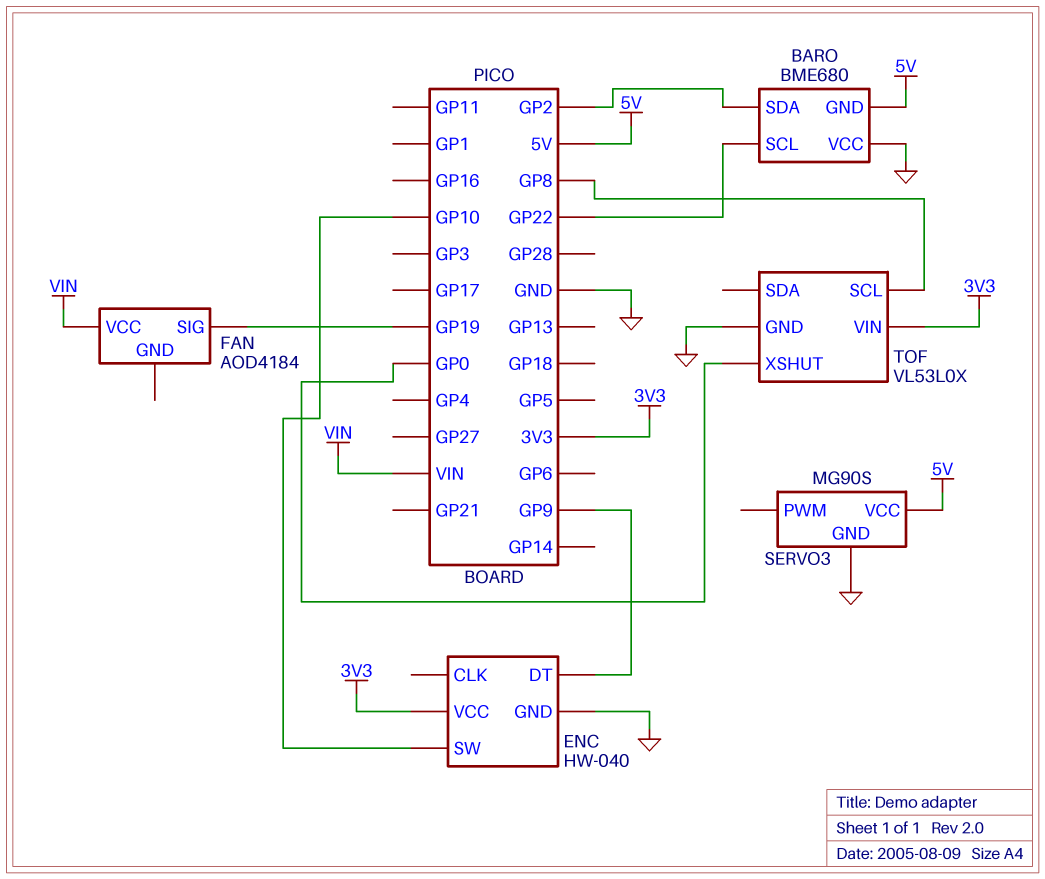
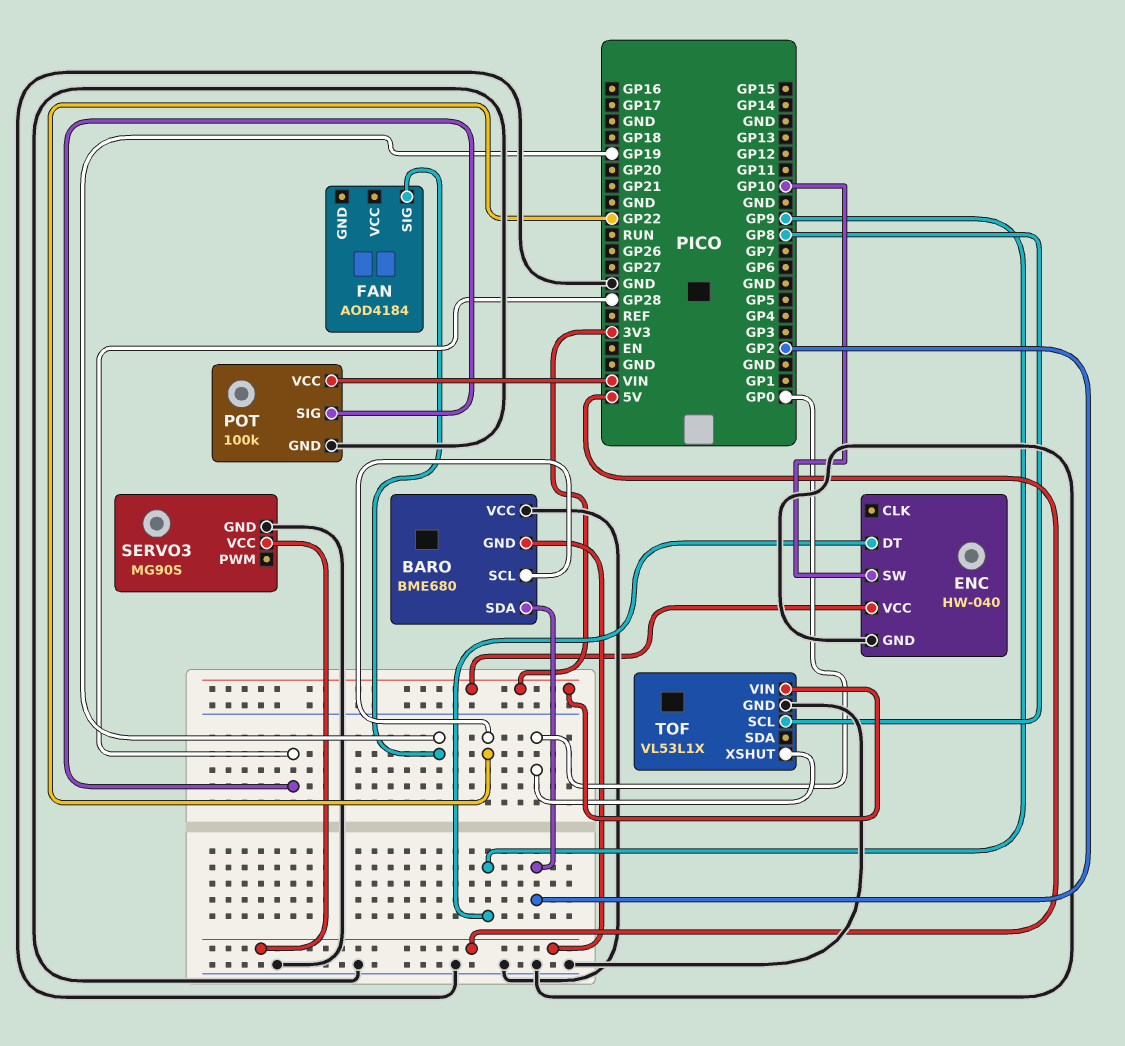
FAN pin VCC: VIN -> none
POT: none -> 100k
POT pin GND: none -> GND
POT pin SIG: none -> GP28
POT pin VCC: none -> VIN
TOF: VL53L0X -> VL53L1X

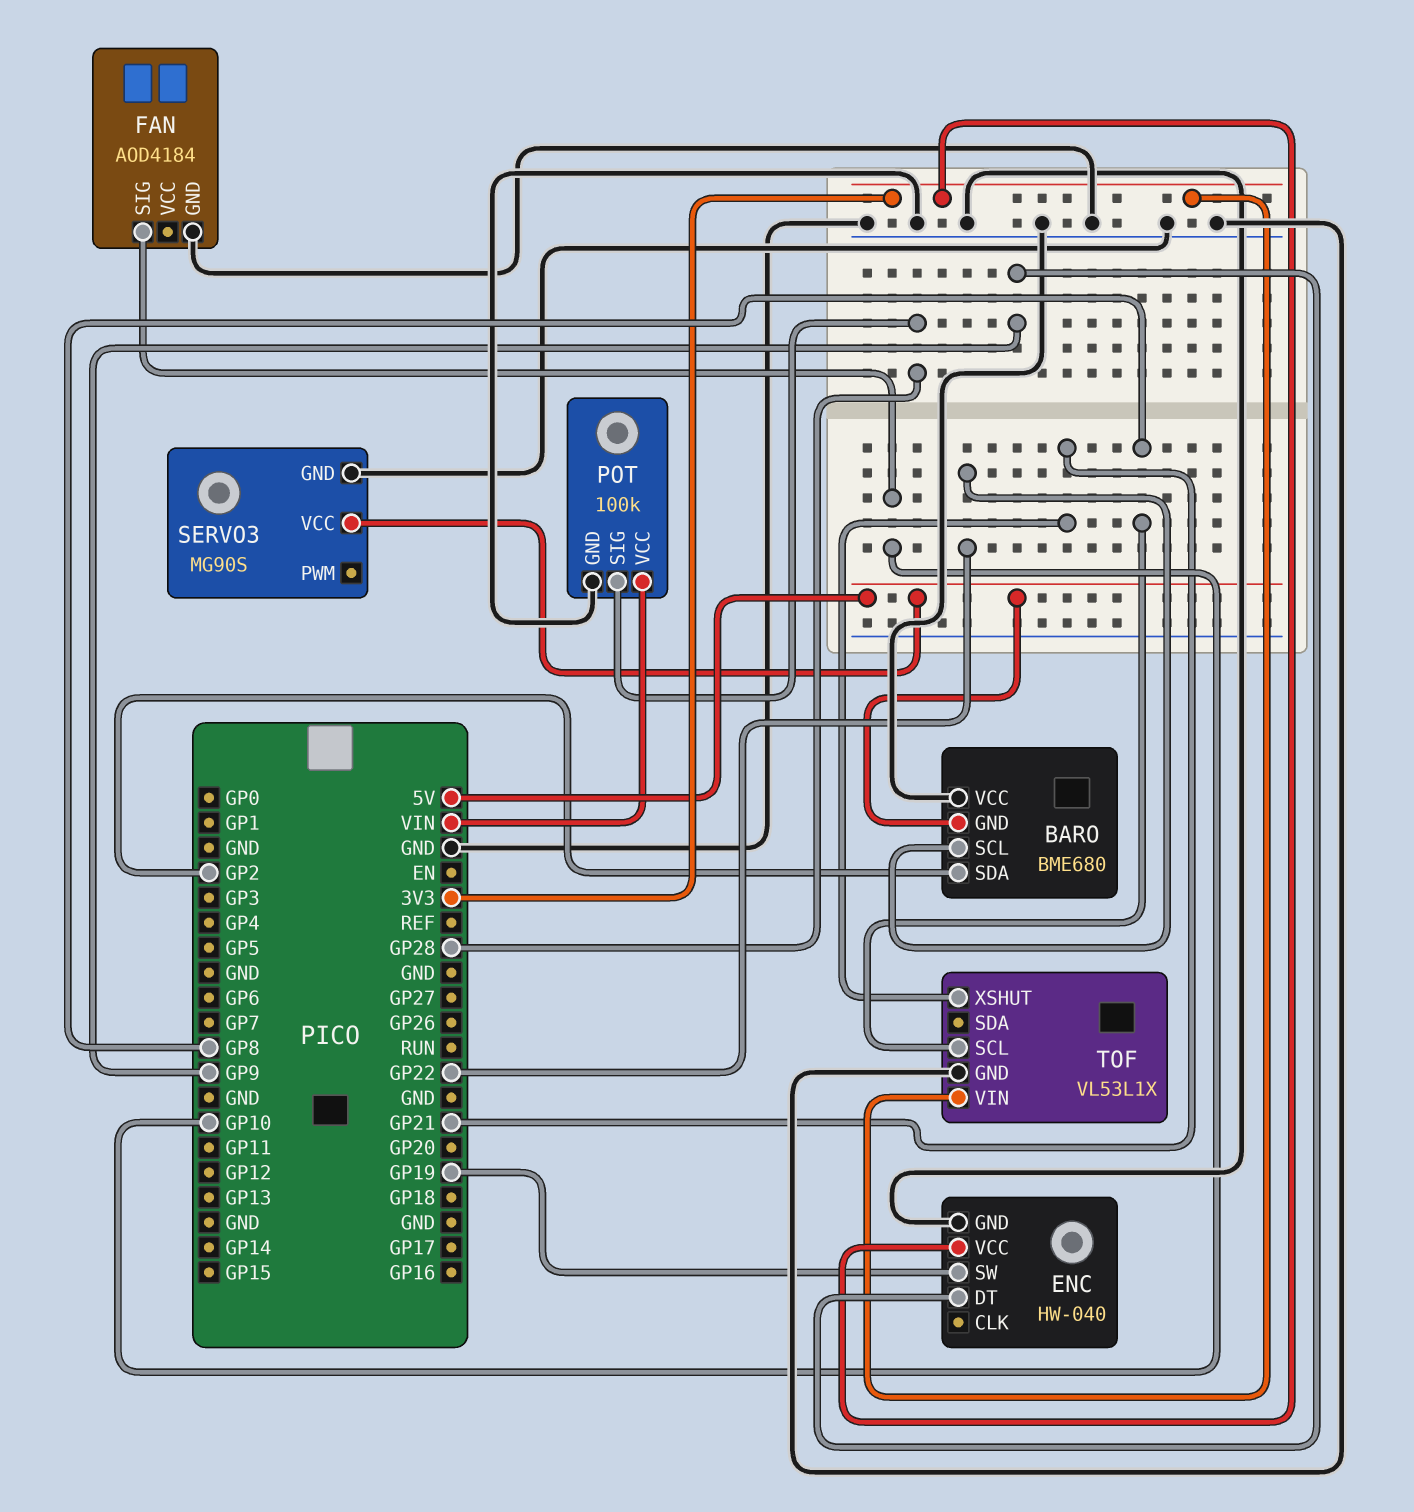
ENC pin SW: GP10 -> GP19
FAN pin GND: none -> GND
FAN pin SIG: GP19 -> GP10
TOF pin XSHUT: GP0 -> GP21

